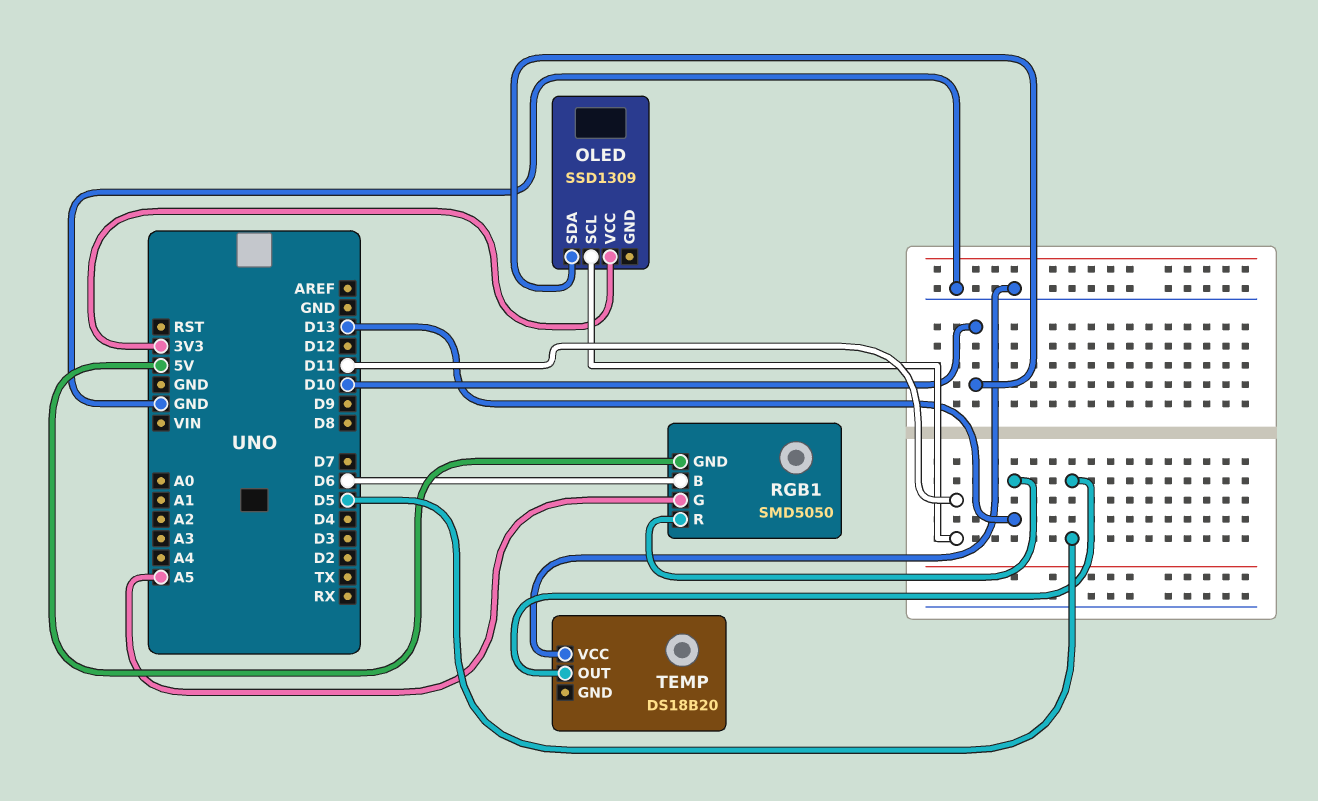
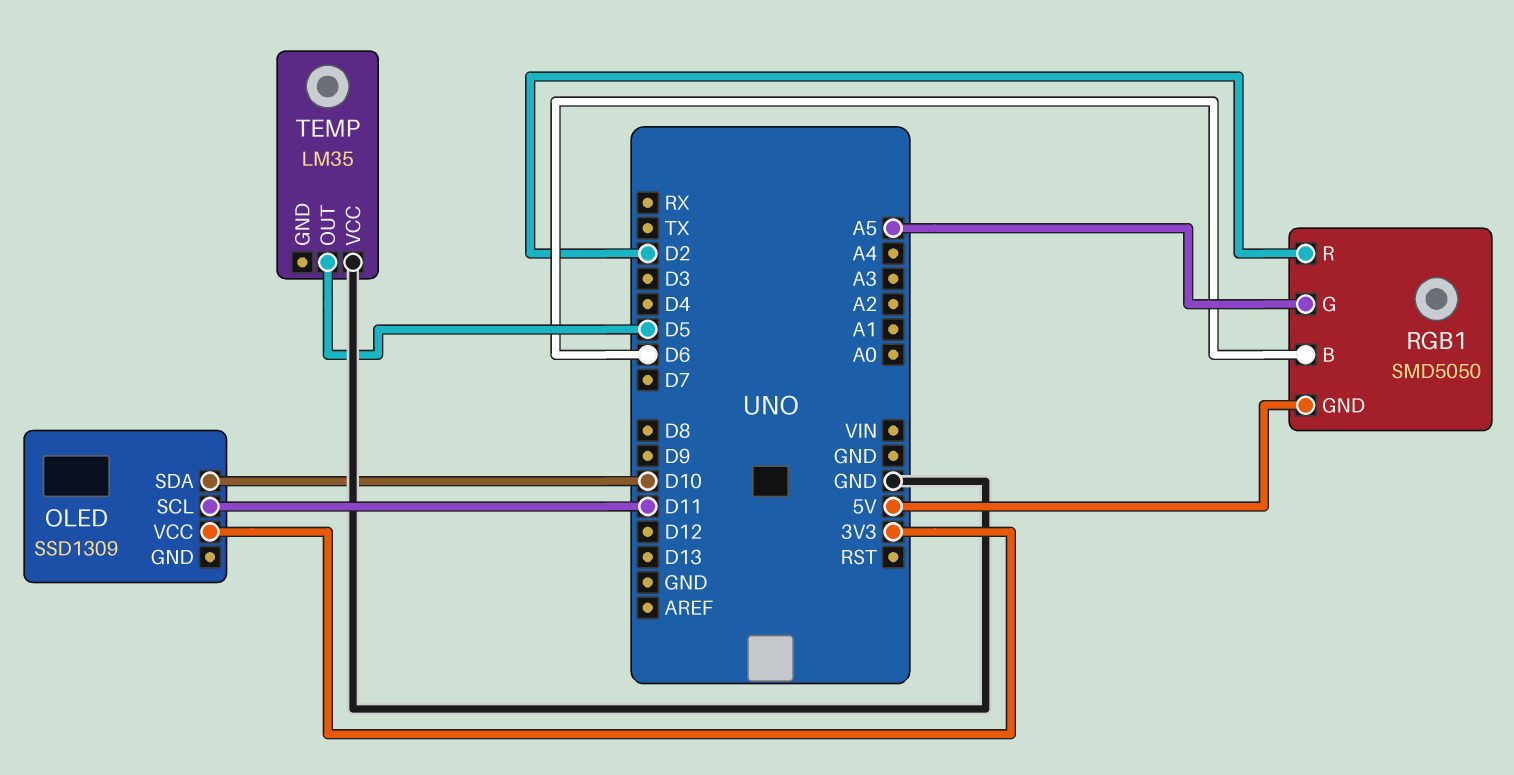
RGB1 pin R: D13 -> D2
TEMP: DS18B20 -> LM35

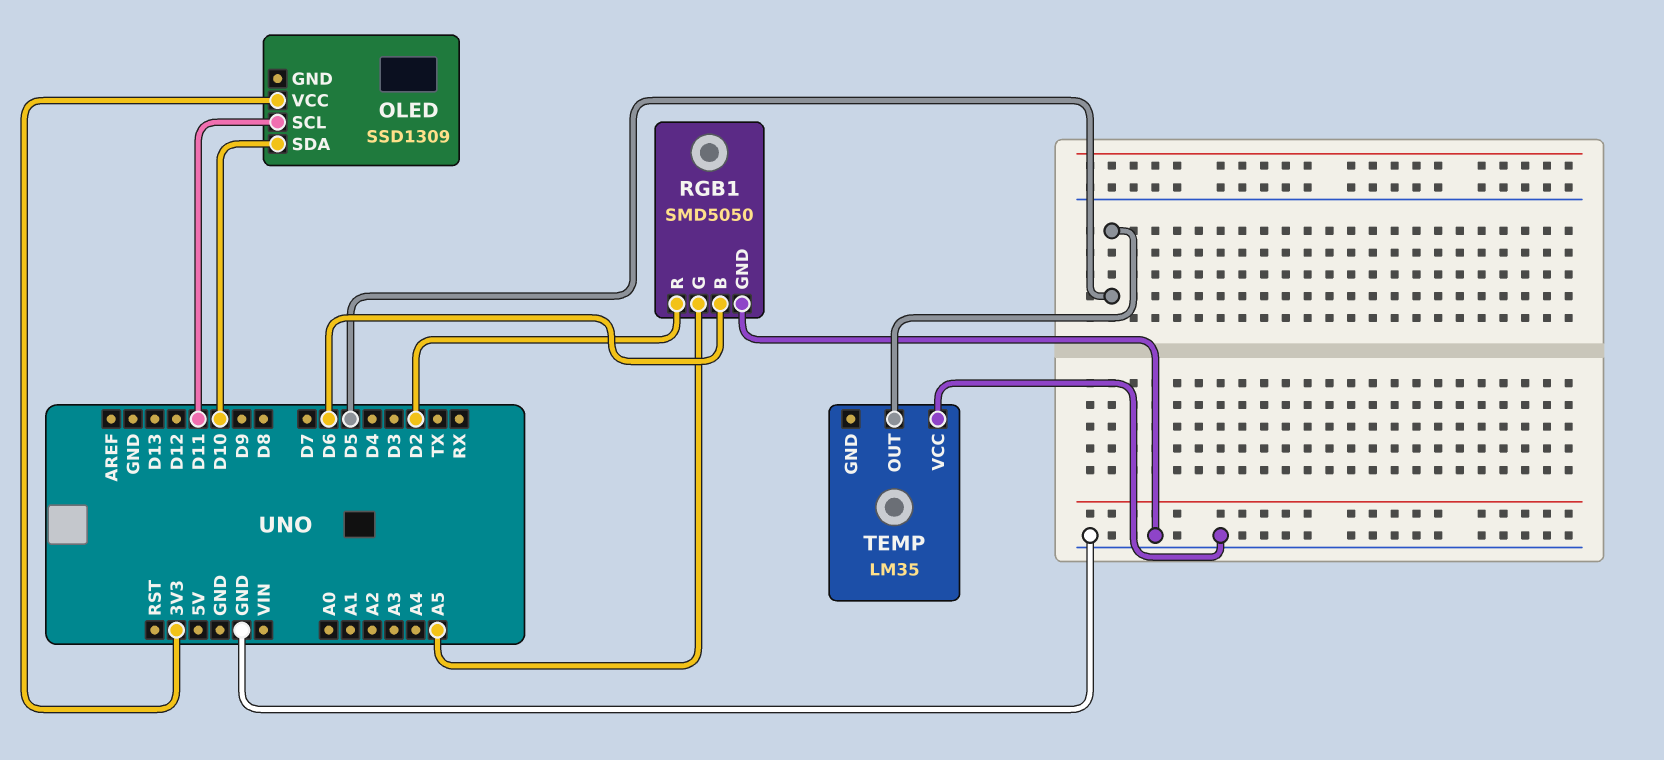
RGB1 pin GND: 5V -> GND

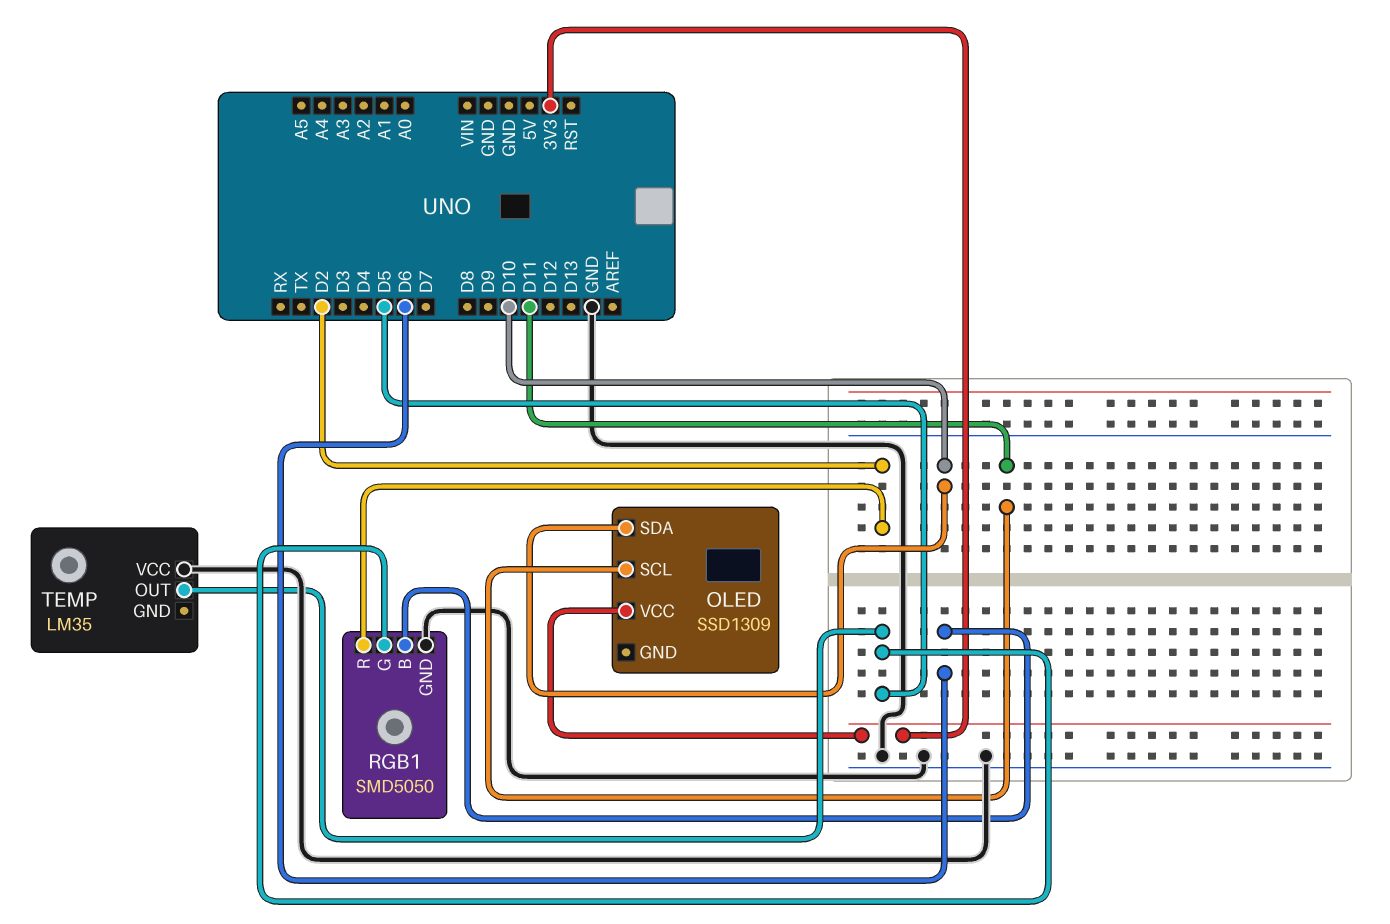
RGB1 pin G: A5 -> D5

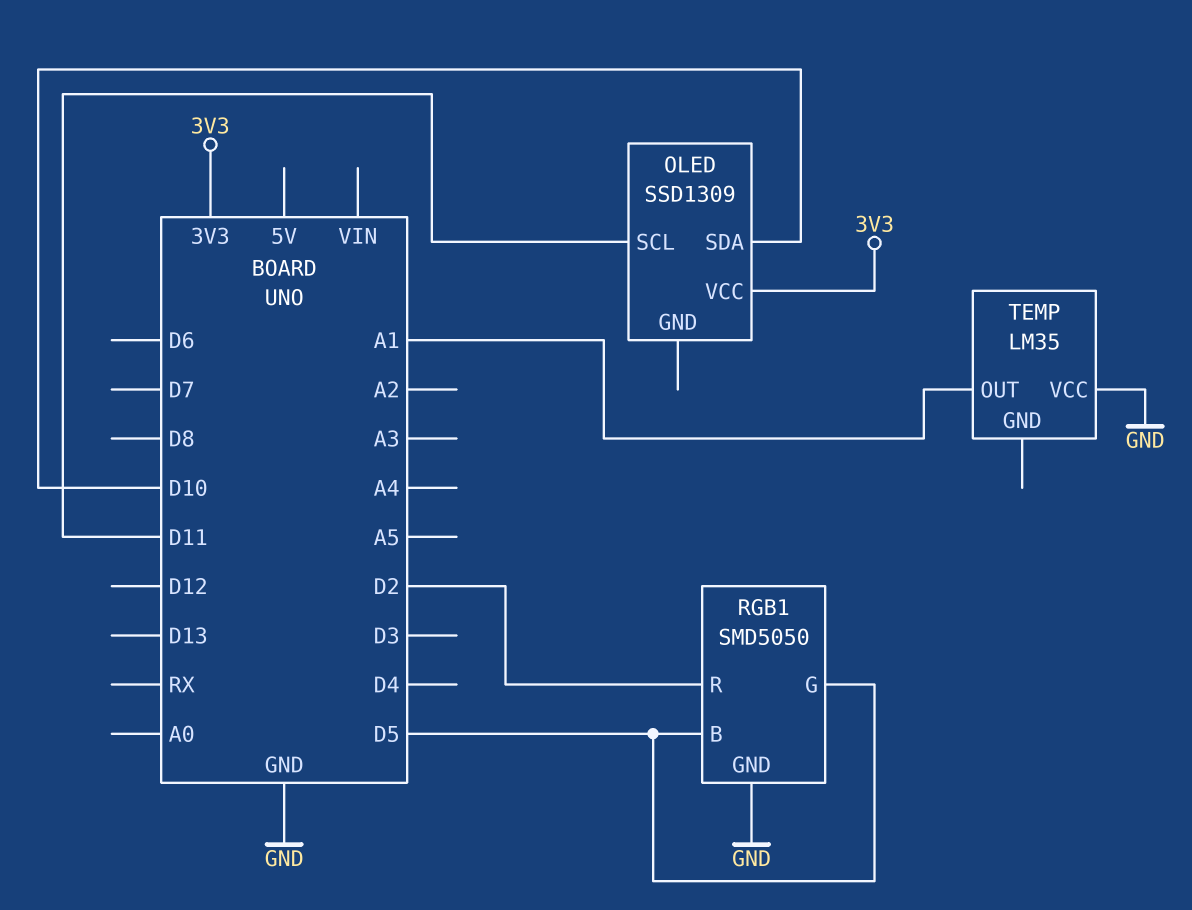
RGB1 pin B: D6 -> D5
TEMP pin OUT: D5 -> A1

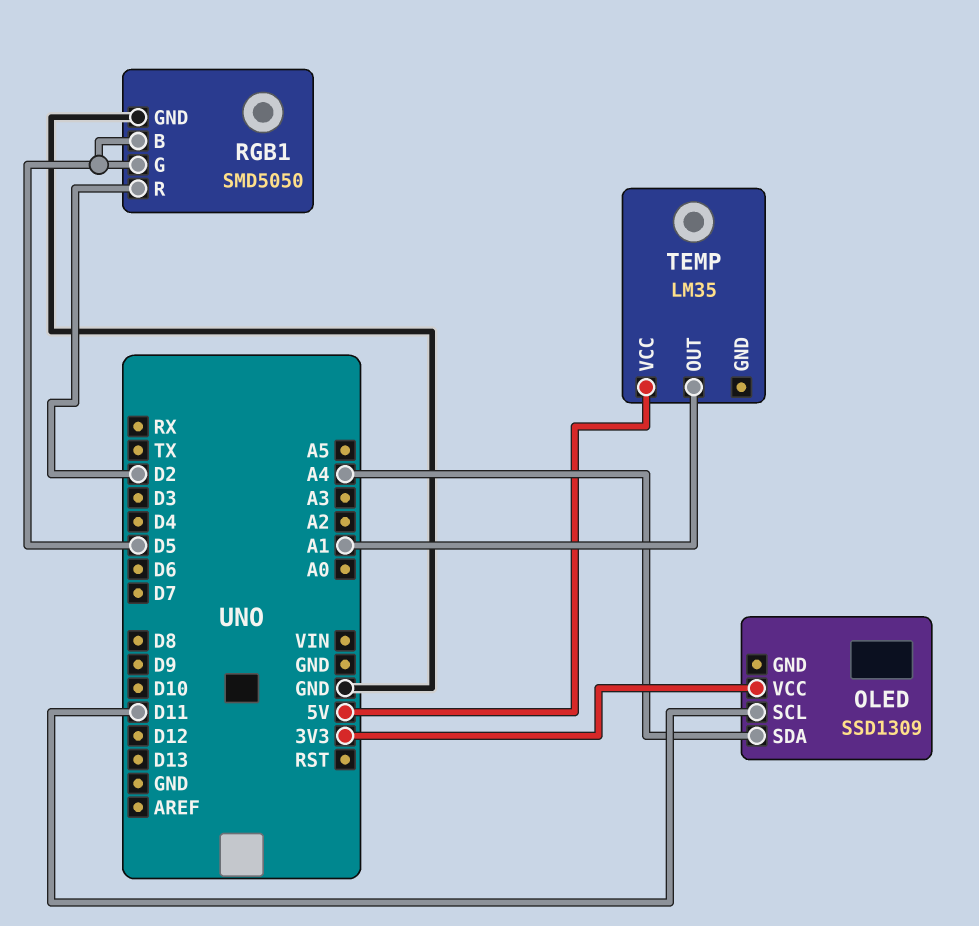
OLED pin SDA: D10 -> A4
TEMP pin VCC: GND -> 5V

